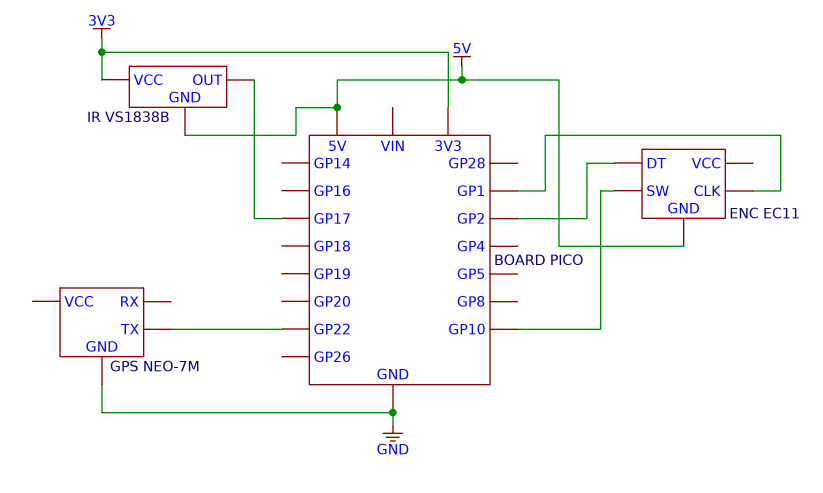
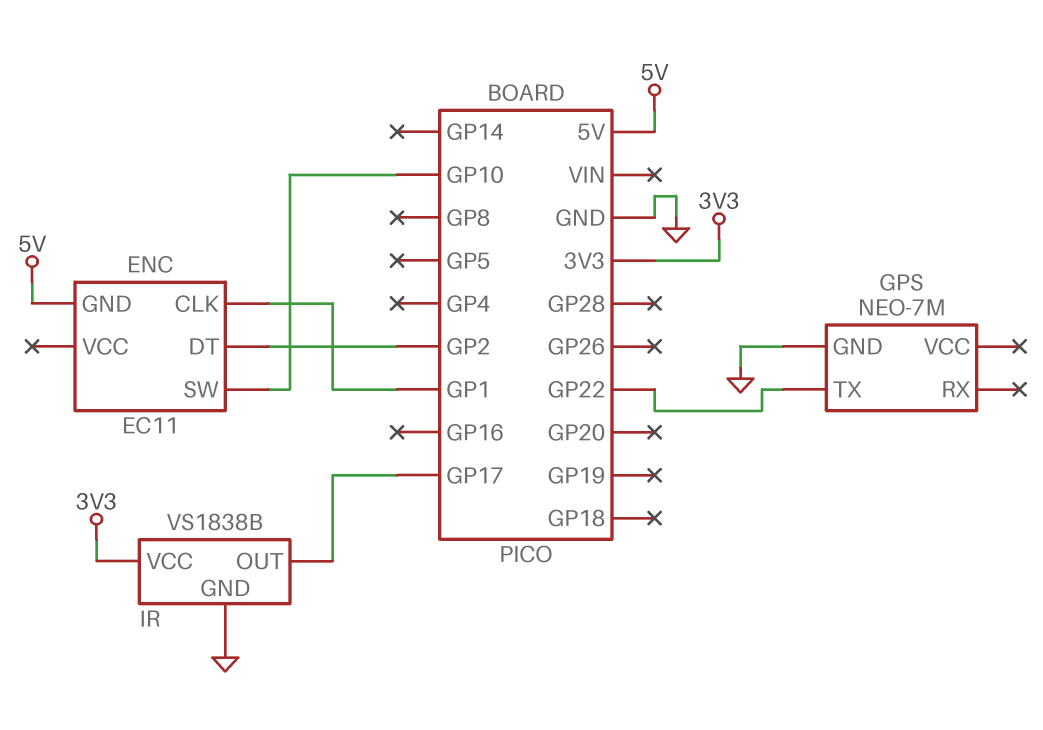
IR pin GND: 5V -> GND

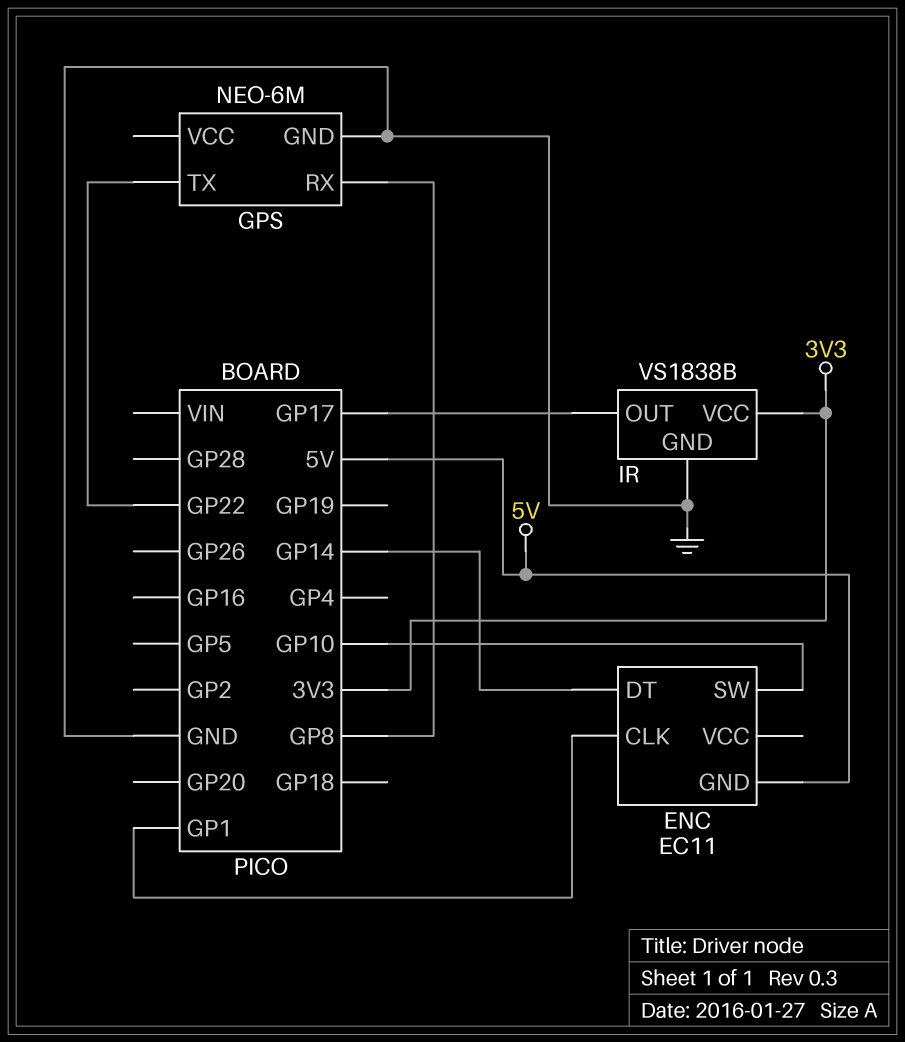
ENC pin DT: GP2 -> GP14
GPS: NEO-7M -> NEO-6M
GPS pin RX: none -> GP8

